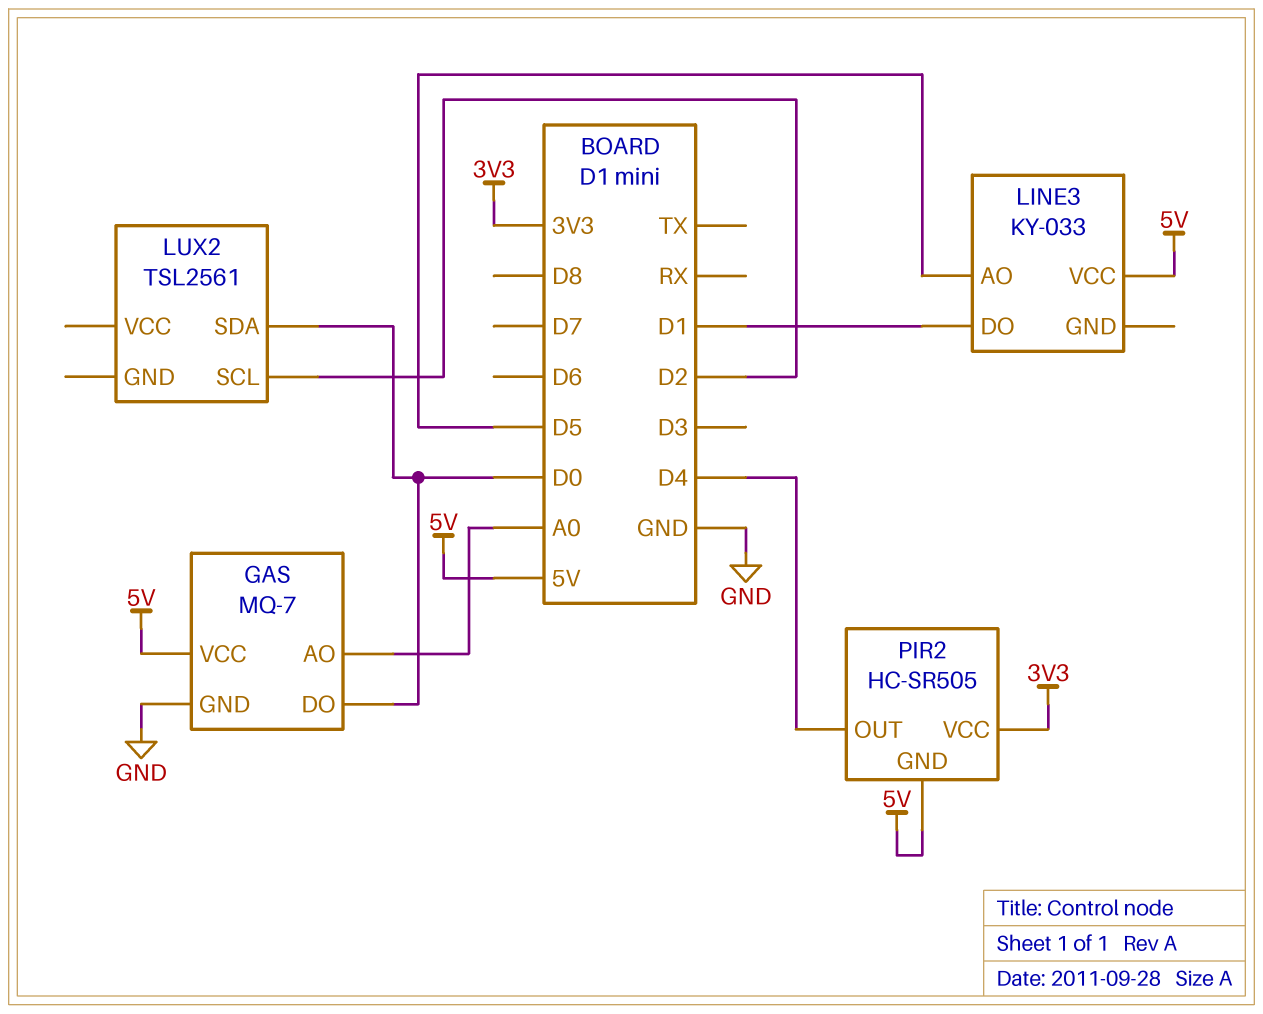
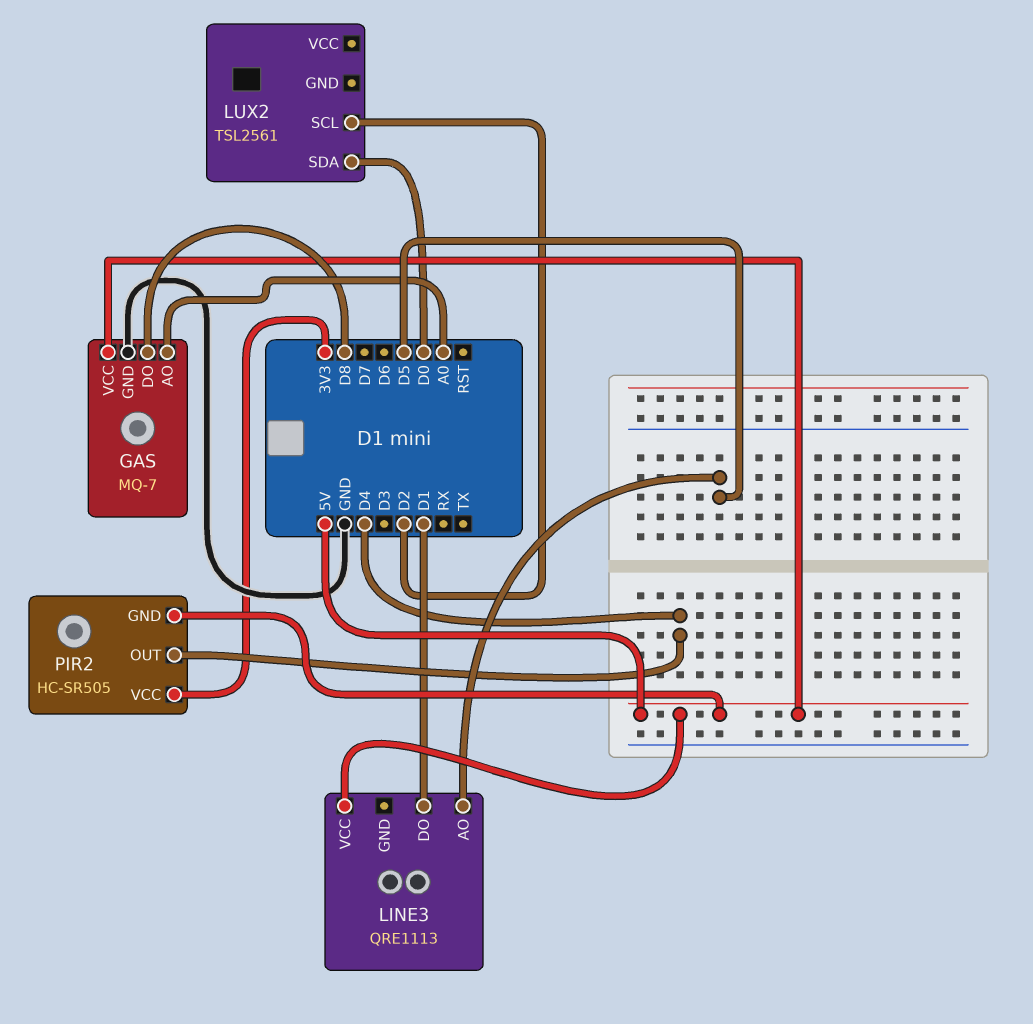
GAS pin DO: D0 -> D8
LINE3: KY-033 -> QRE1113

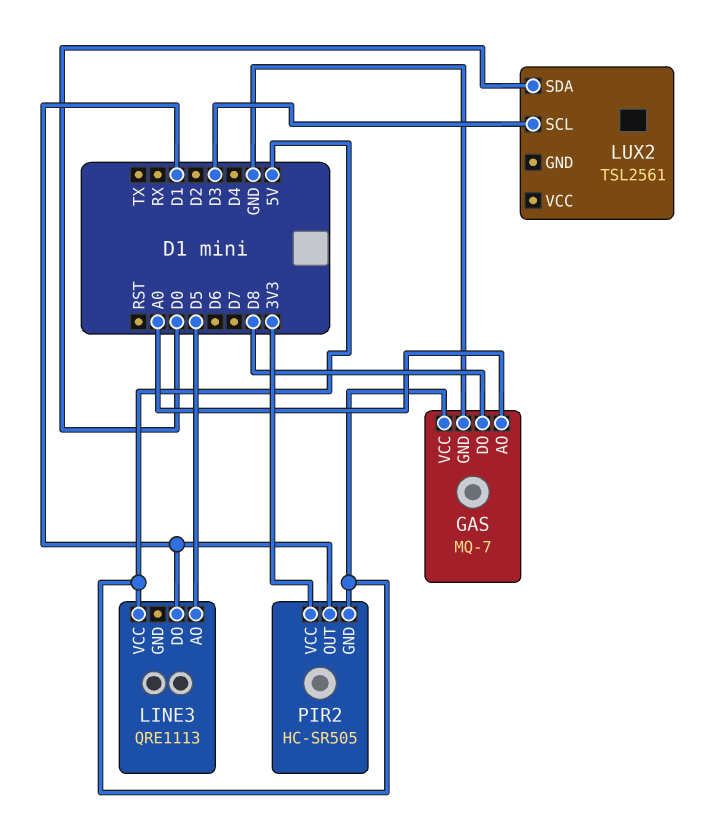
LUX2 pin SCL: D2 -> D3
PIR2 pin OUT: D4 -> D1

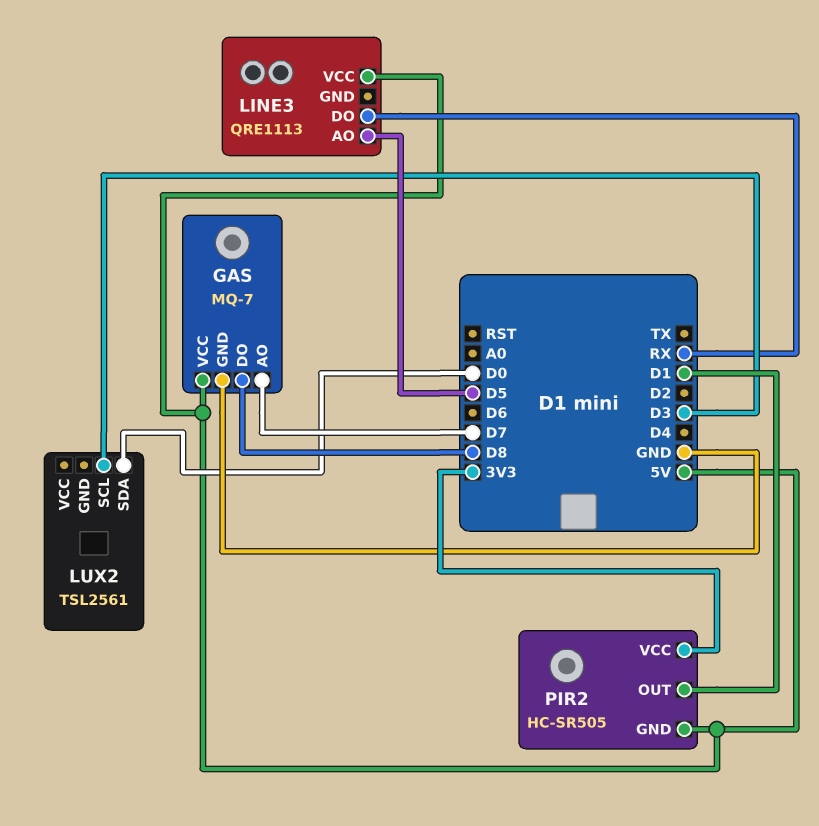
GAS pin AO: A0 -> D7
LINE3 pin DO: D1 -> RX

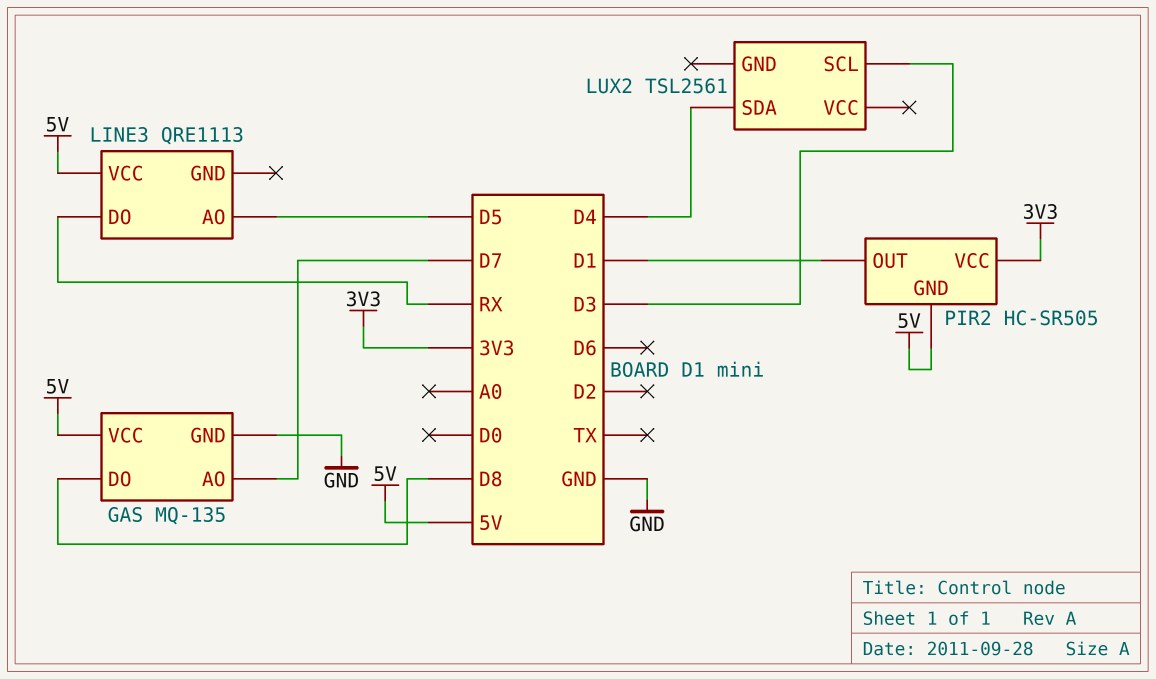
GAS: MQ-7 -> MQ-135
LUX2 pin SDA: D0 -> D4

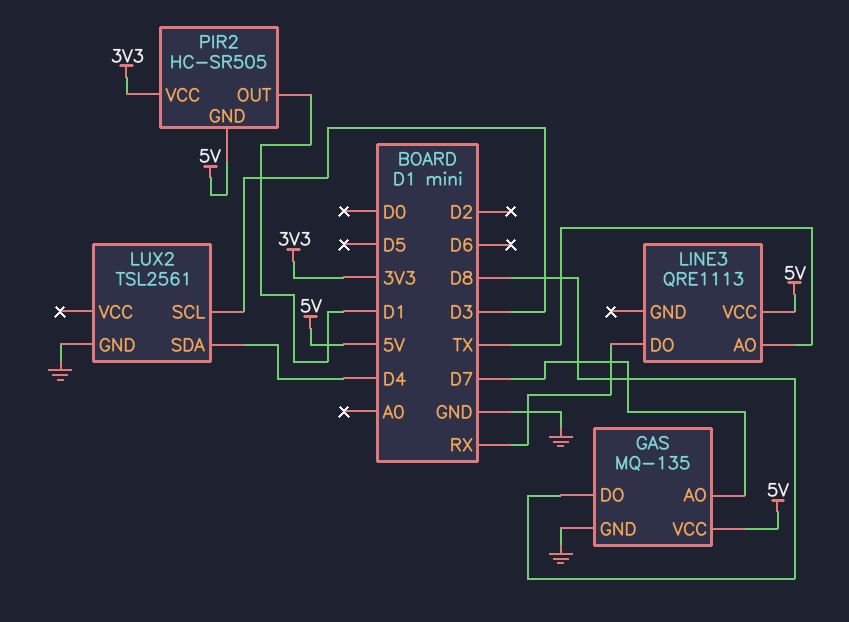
LINE3 pin AO: D5 -> TX
LUX2 pin GND: none -> GND

